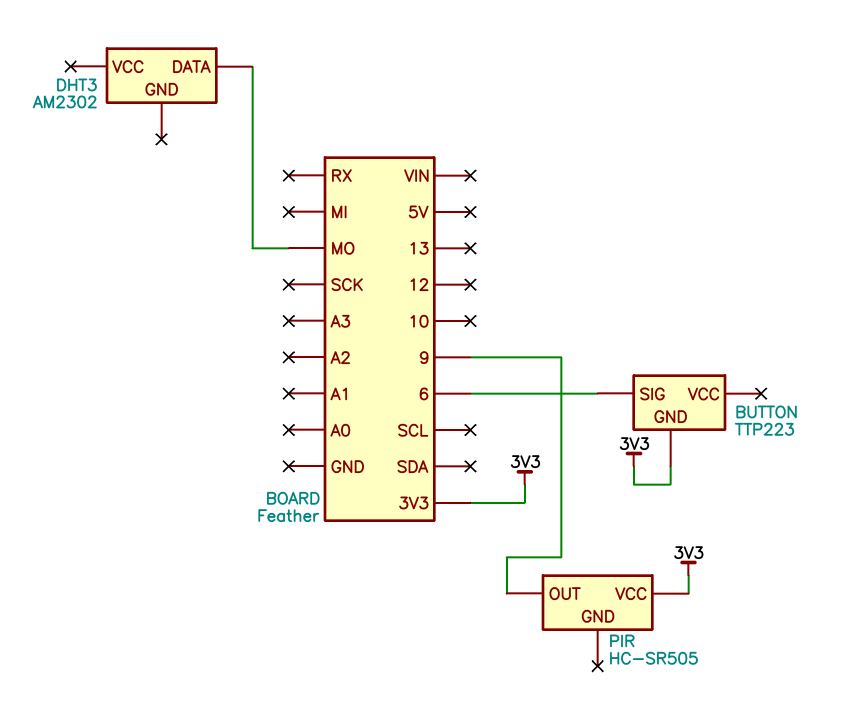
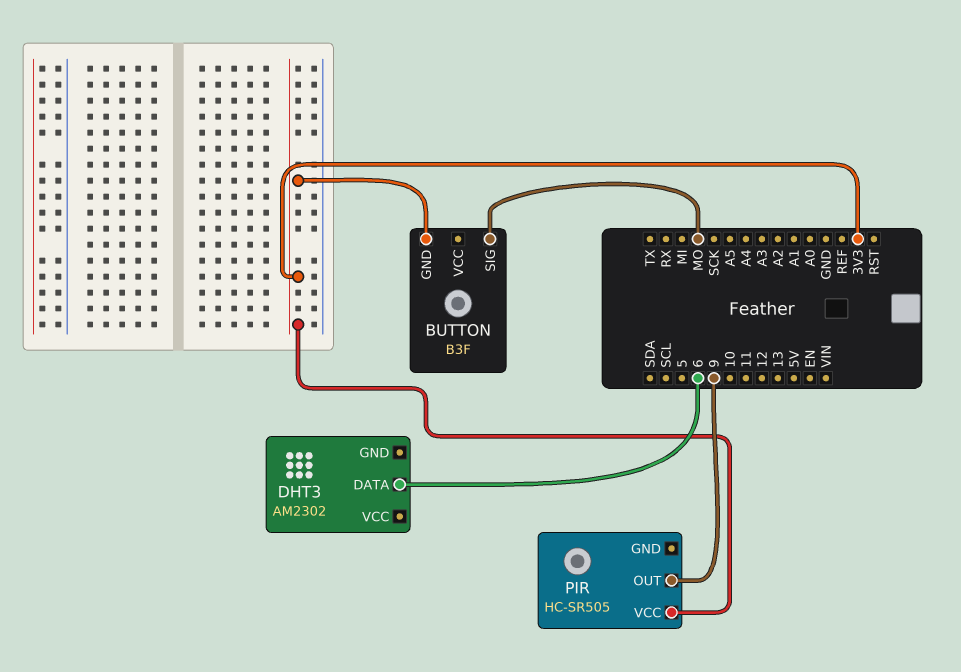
BUTTON: TTP223 -> B3F
BUTTON pin SIG: 6 -> MO
DHT3 pin DATA: MO -> 6

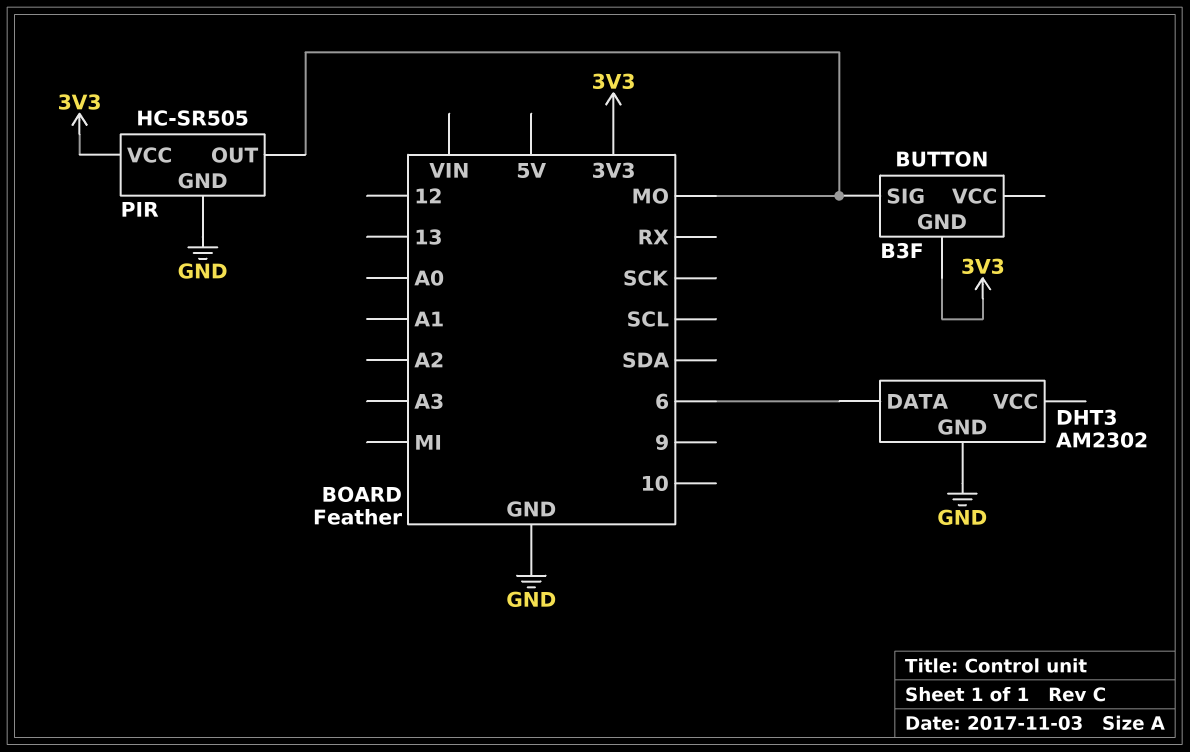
DHT3 pin GND: none -> GND
PIR pin GND: none -> GND
PIR pin OUT: 9 -> MO

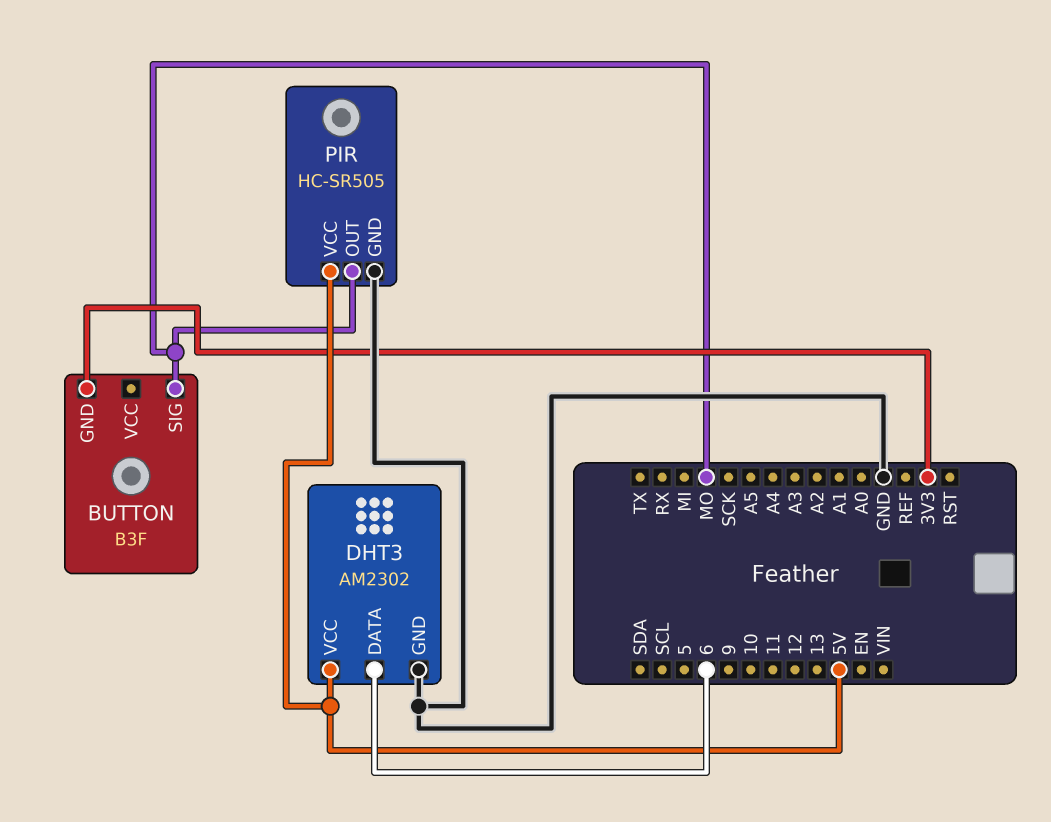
DHT3 pin VCC: none -> 5V
PIR pin VCC: 3V3 -> 5V

